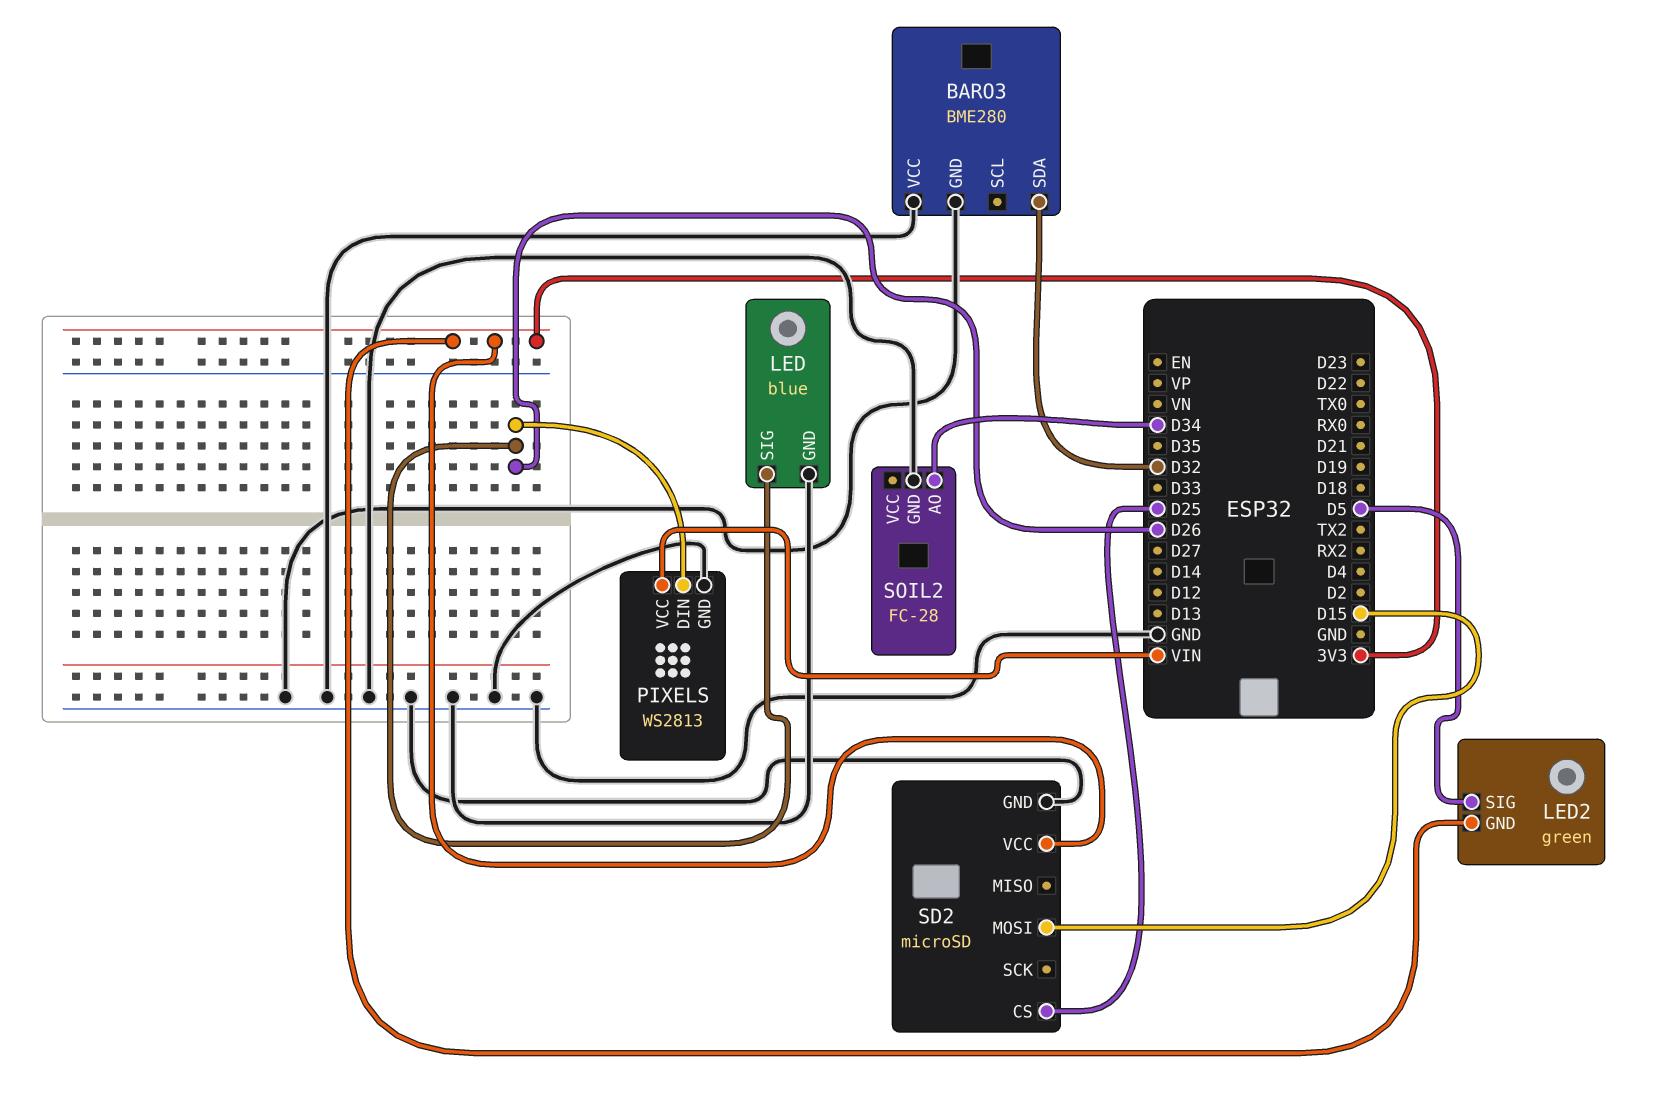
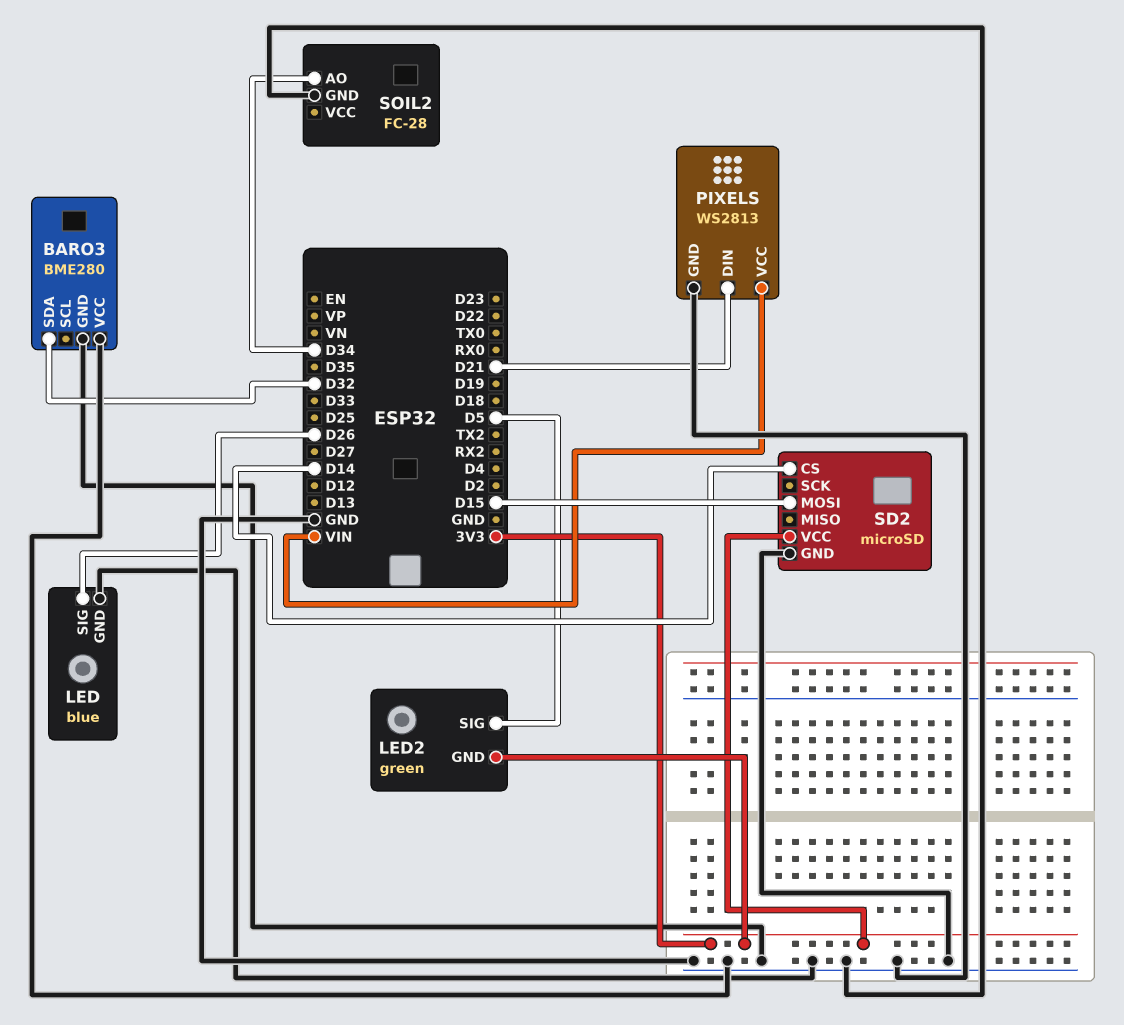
PIXELS pin DIN: D26 -> D21
SD2 pin CS: D25 -> D14

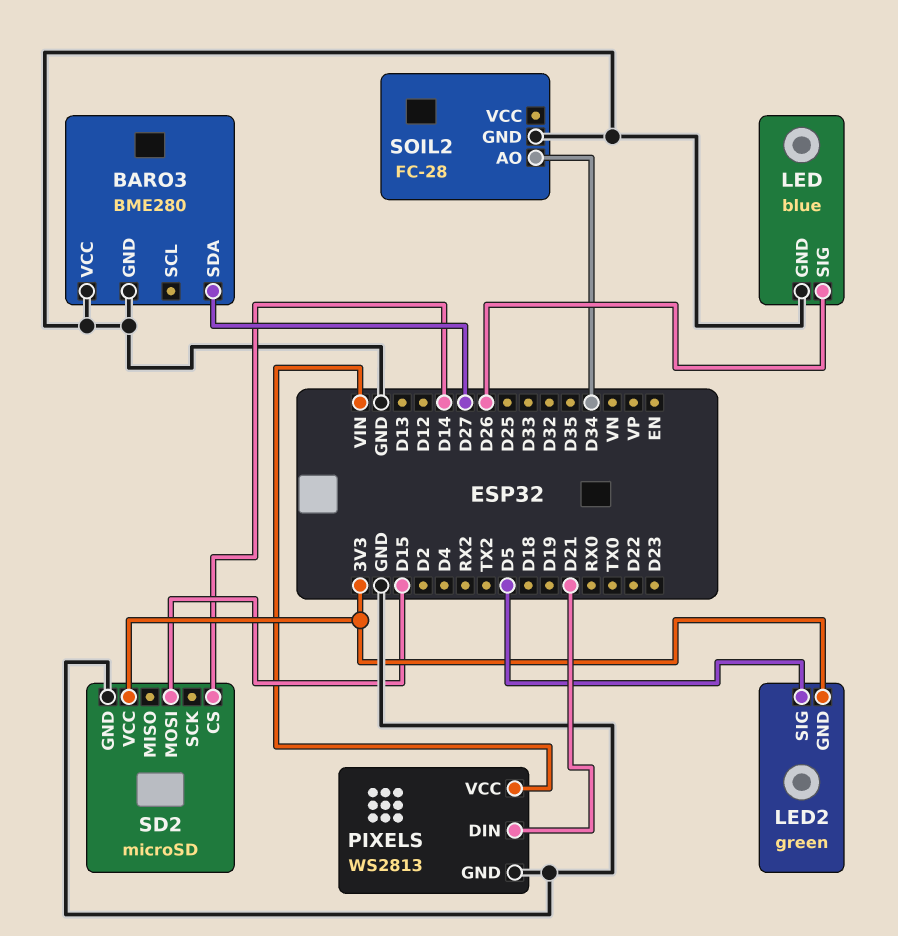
BARO3 pin SDA: D32 -> D27

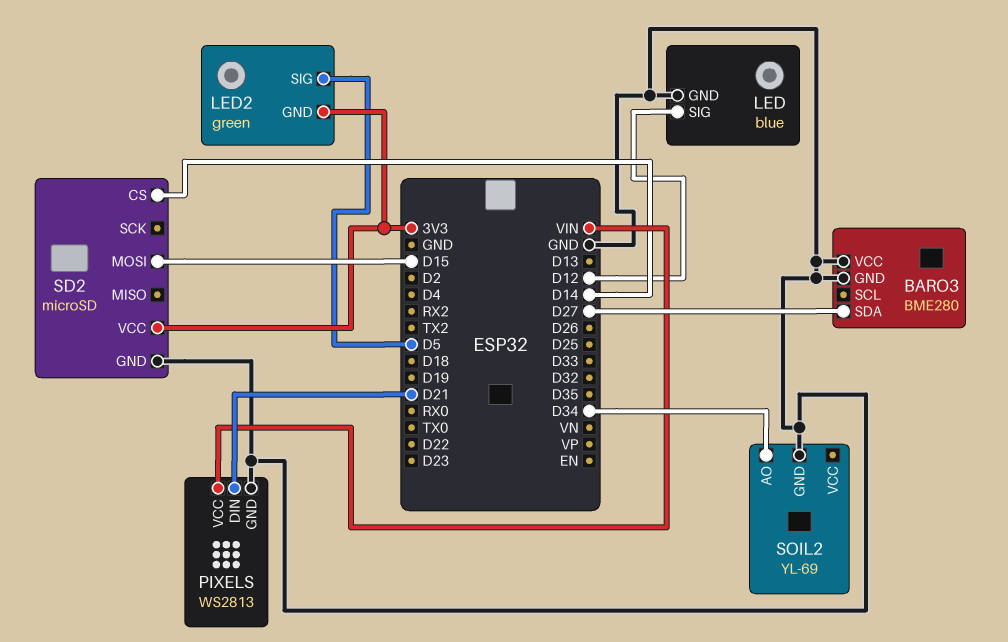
LED pin SIG: D26 -> D12
SOIL2: FC-28 -> YL-69

